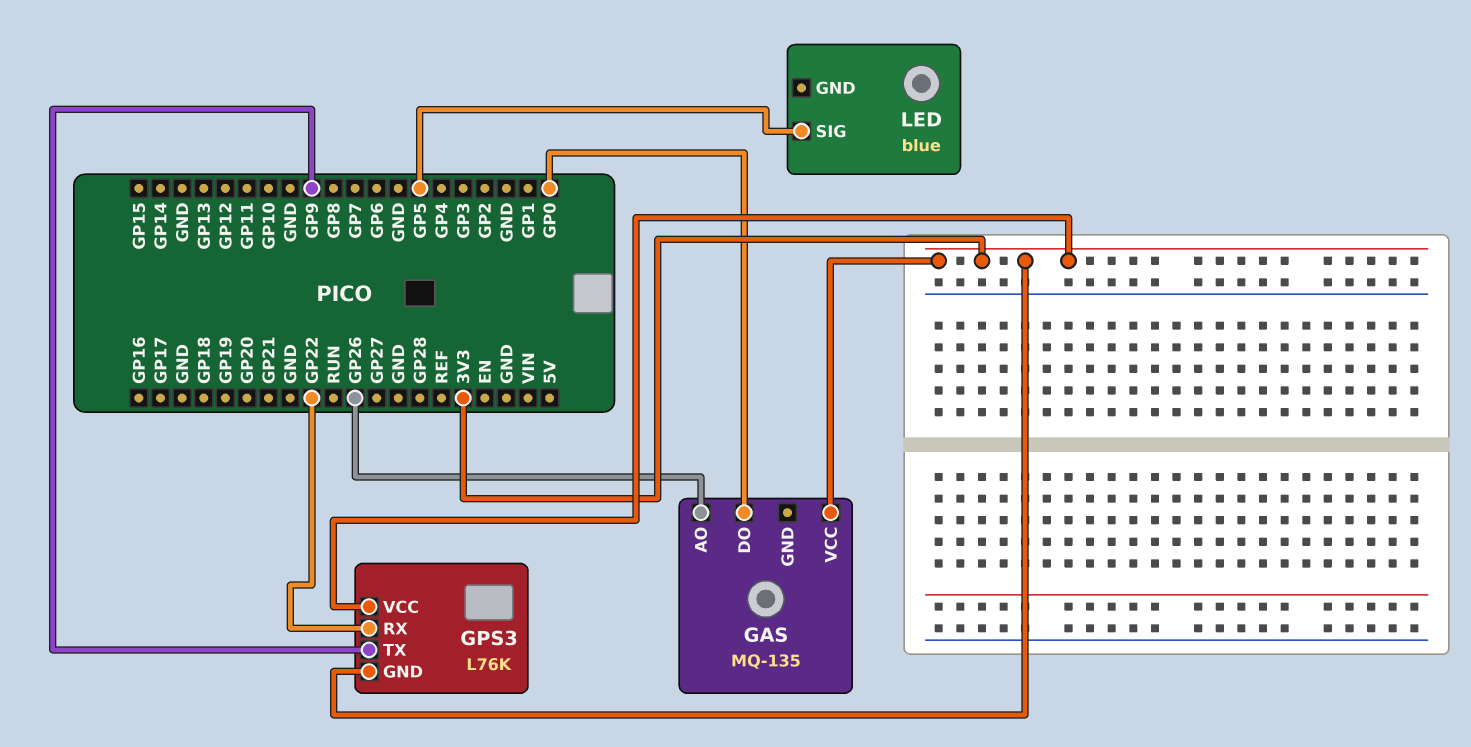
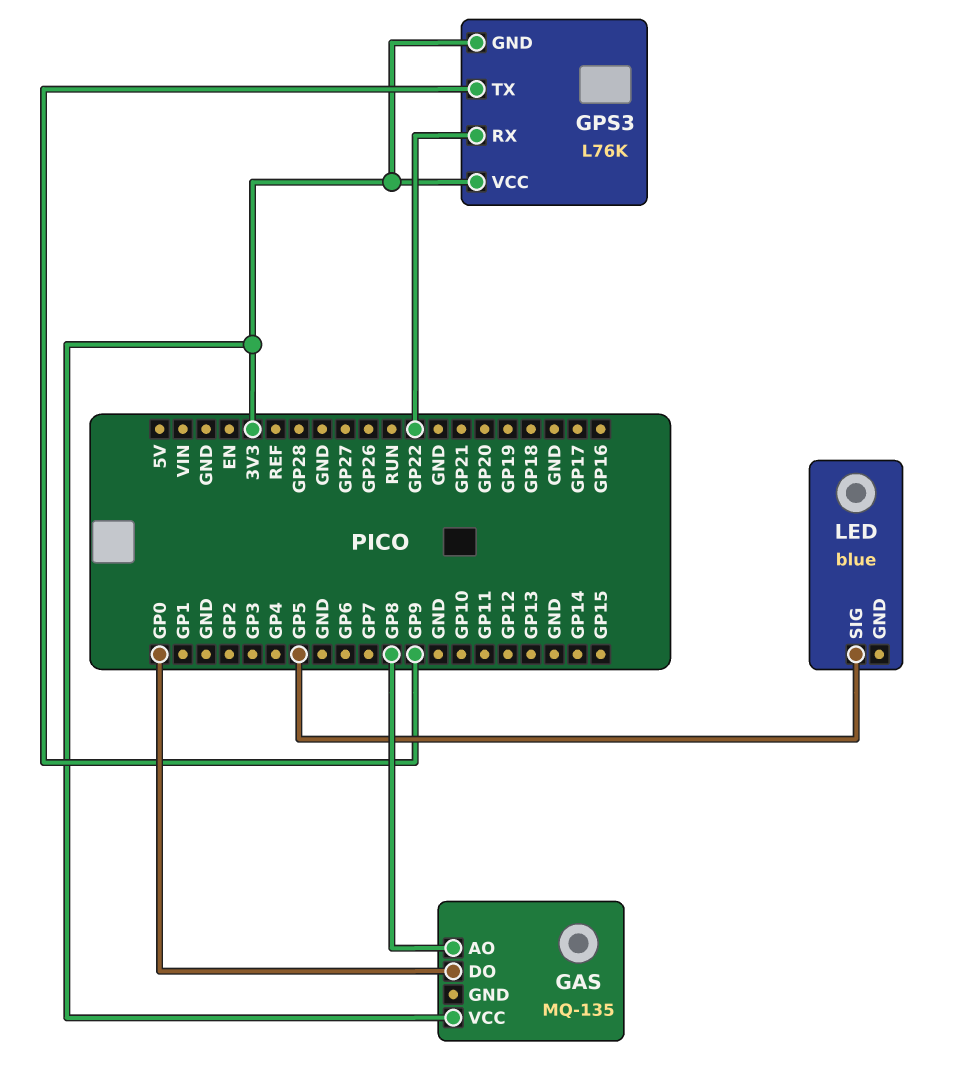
GAS pin AO: GP26 -> GP8

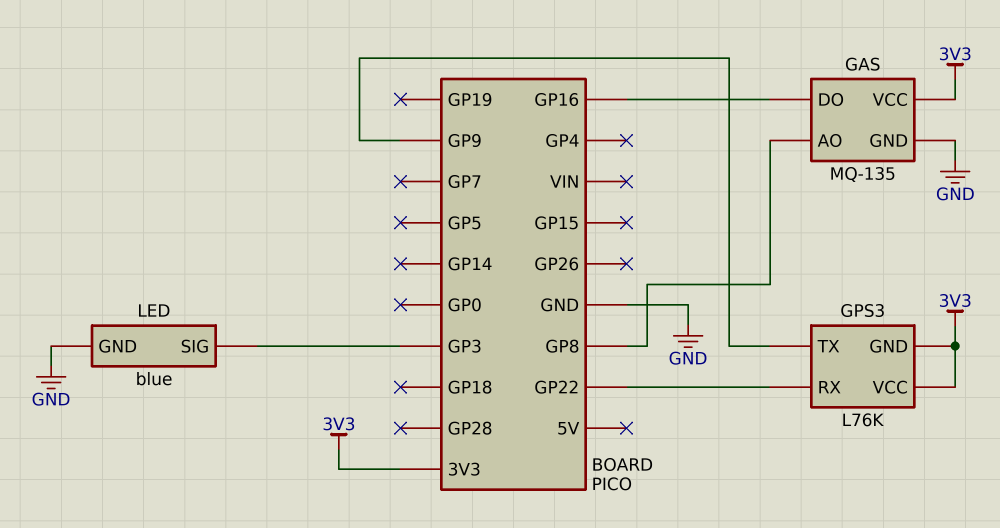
GAS pin DO: GP0 -> GP16
GAS pin GND: none -> GND
LED pin GND: none -> GND
LED pin SIG: GP5 -> GP3

